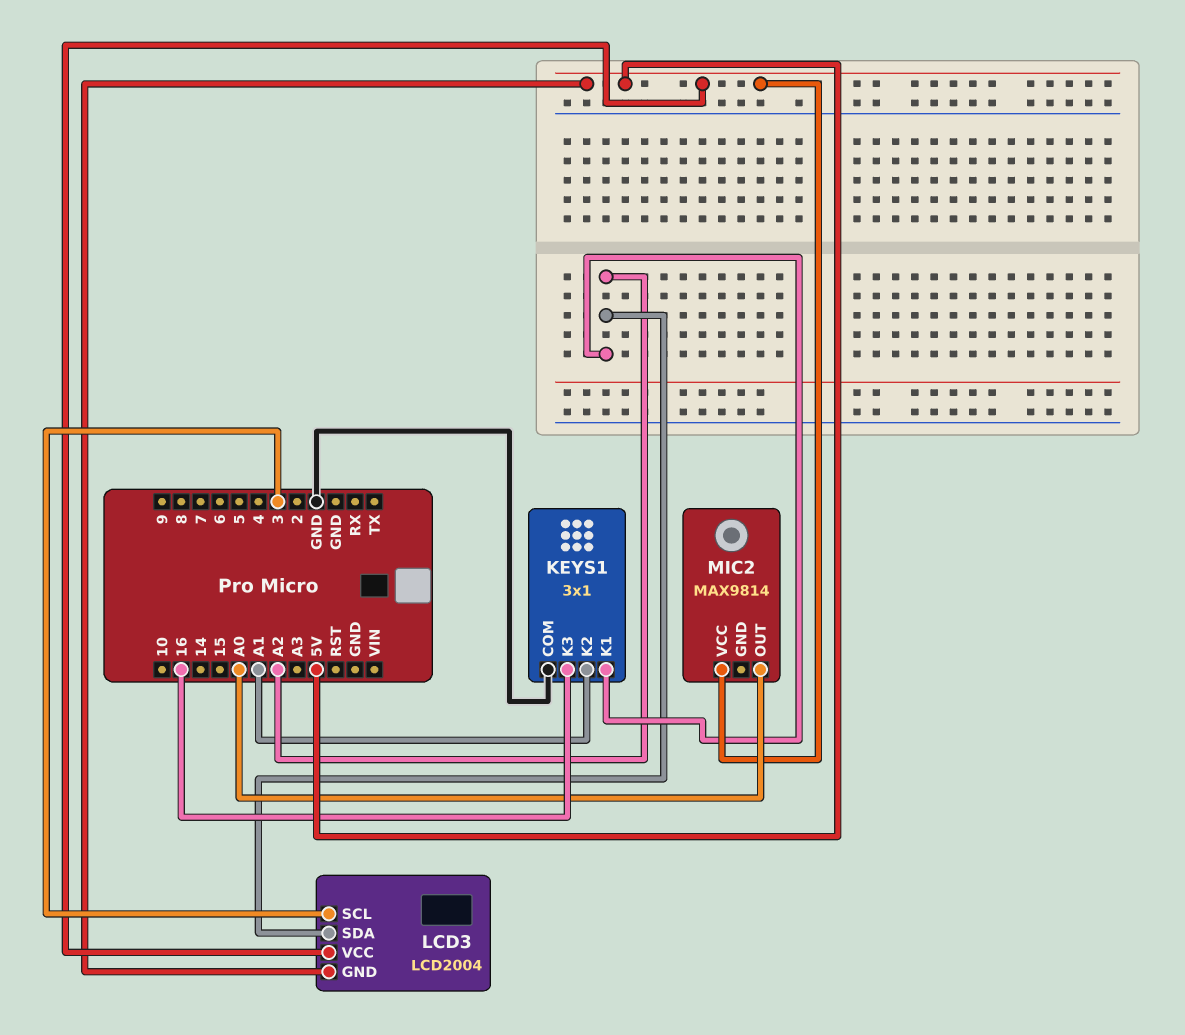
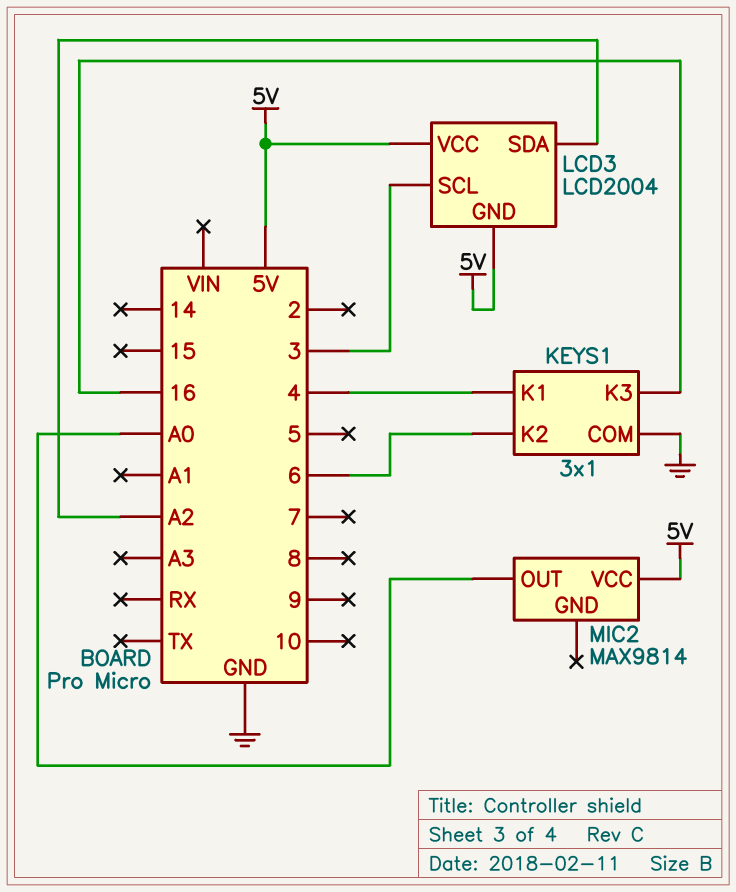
KEYS1 pin K1: A2 -> 4
KEYS1 pin K2: A1 -> 6

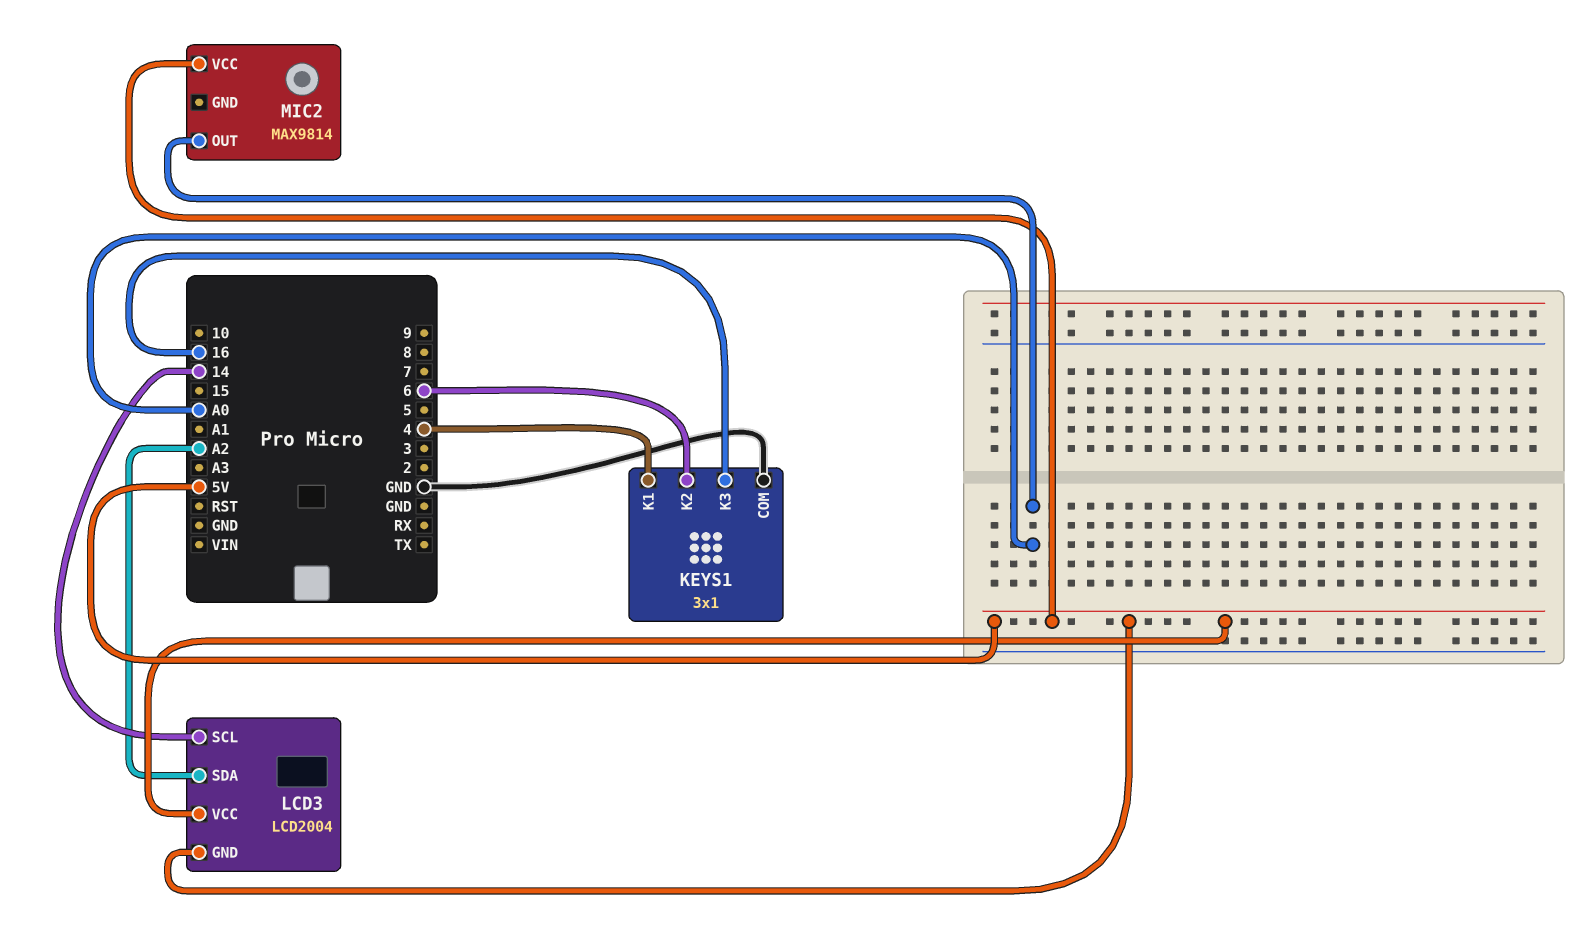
LCD3 pin SCL: 3 -> 14

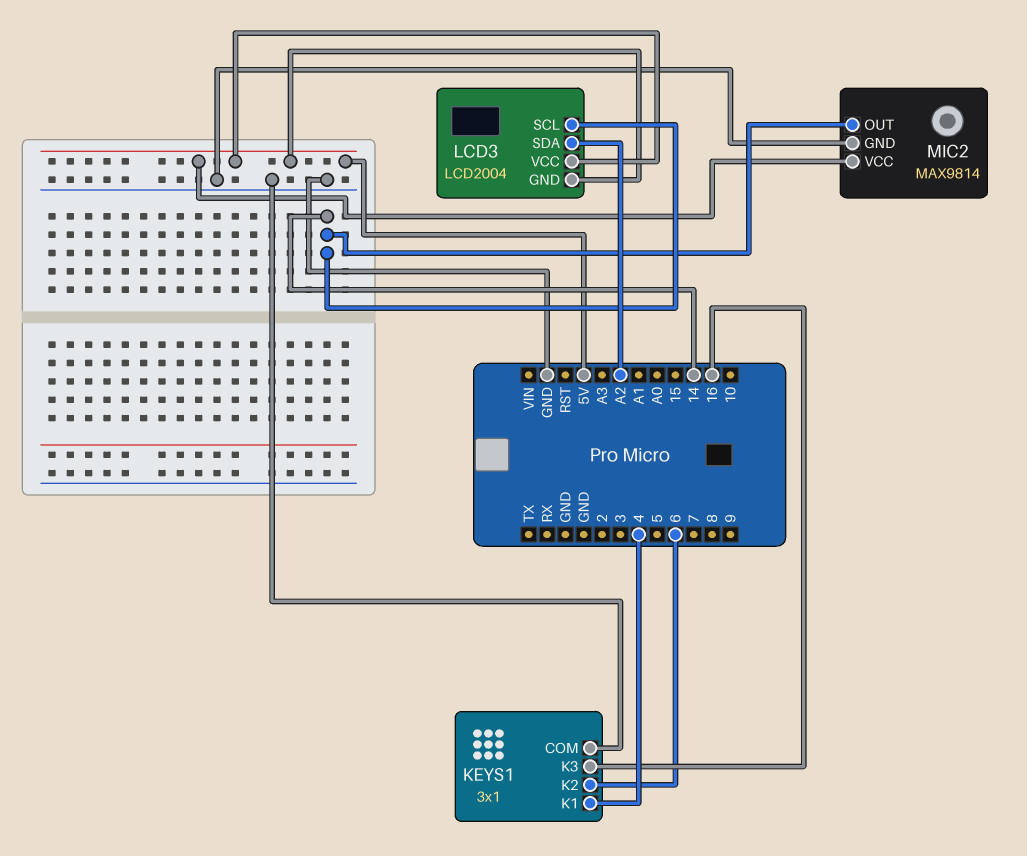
MIC2 pin GND: none -> GND
MIC2 pin OUT: A0 -> 14

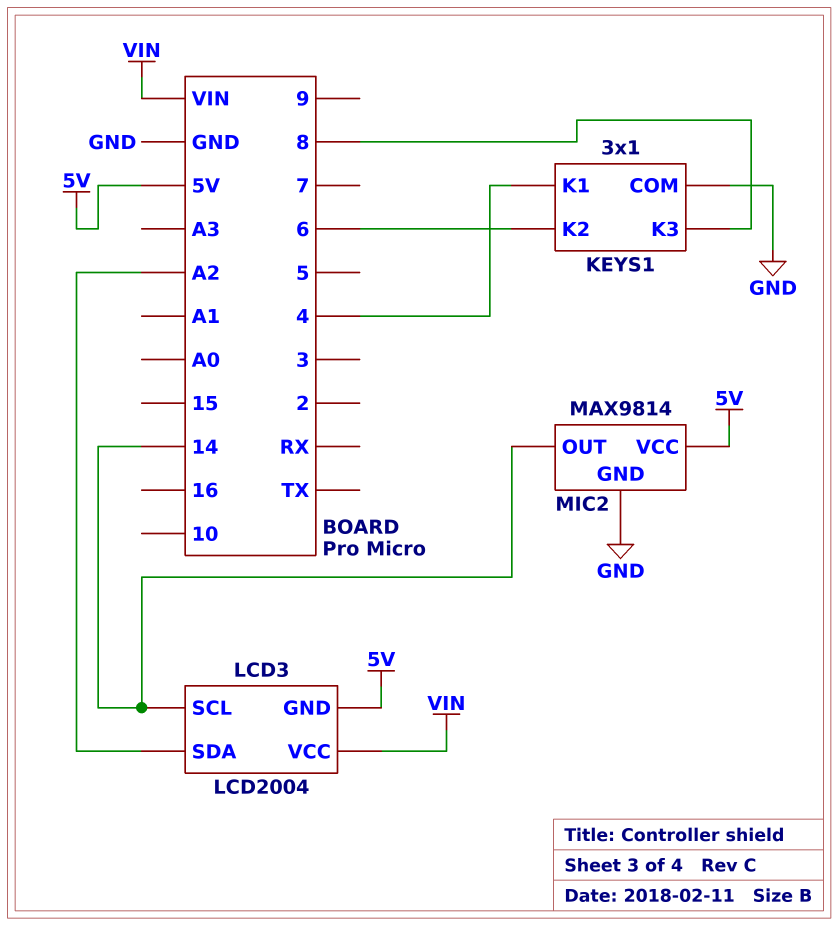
KEYS1 pin K3: 16 -> 8
LCD3 pin VCC: 5V -> VIN

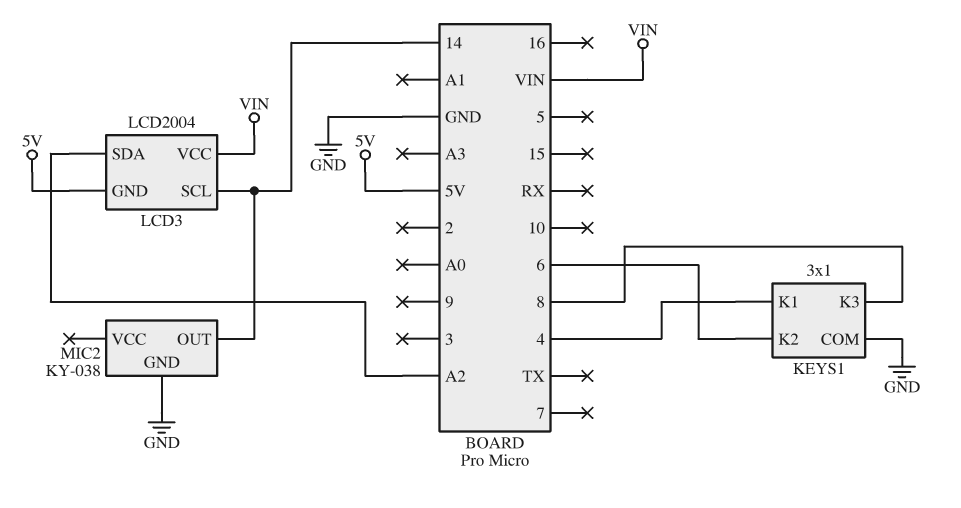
MIC2: MAX9814 -> KY-038
MIC2 pin VCC: 5V -> none

